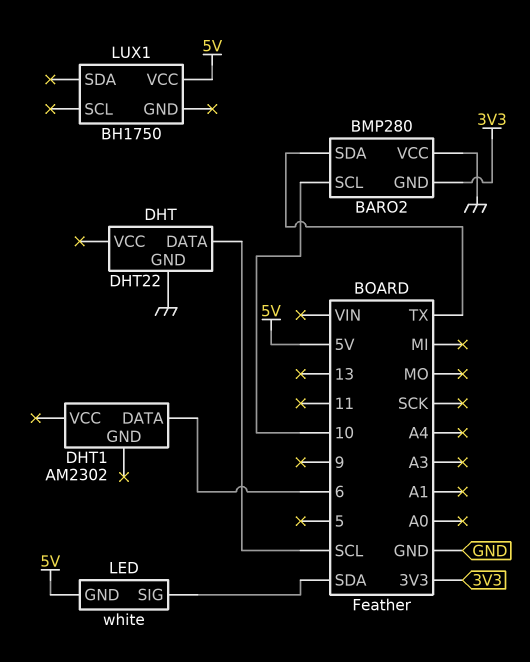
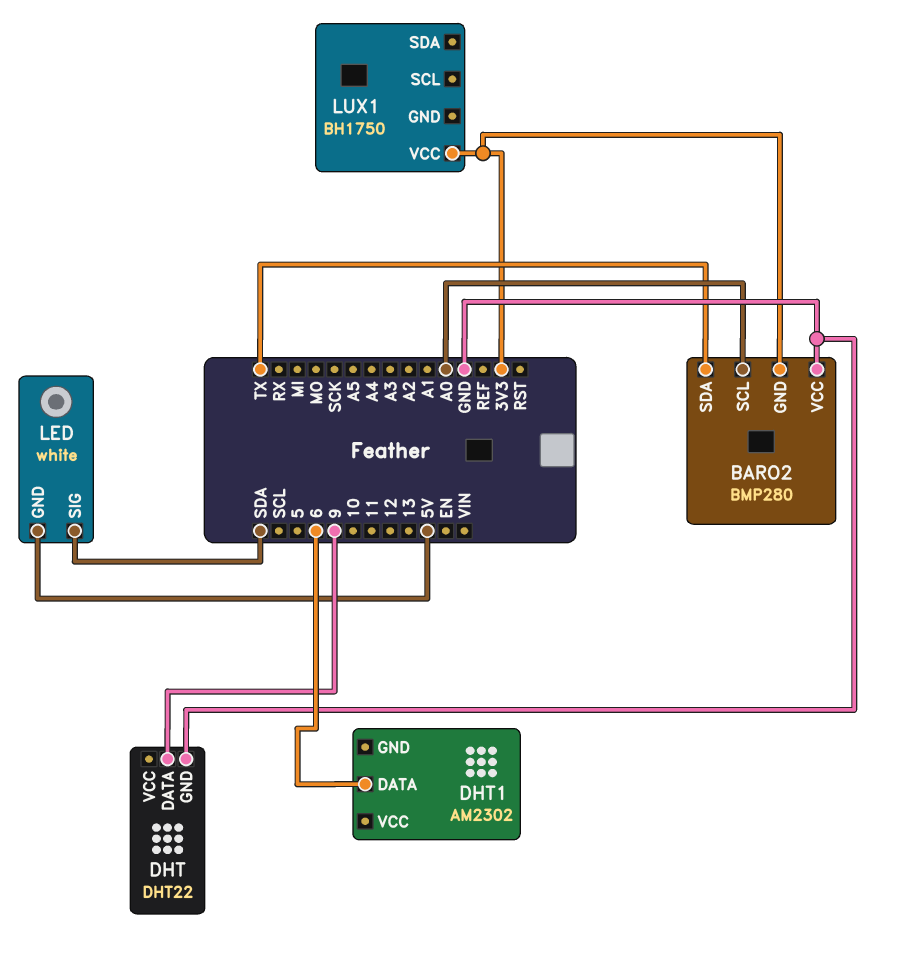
BARO2 pin SCL: 10 -> A0
DHT pin DATA: SCL -> 9
LUX1 pin VCC: 5V -> 3V3

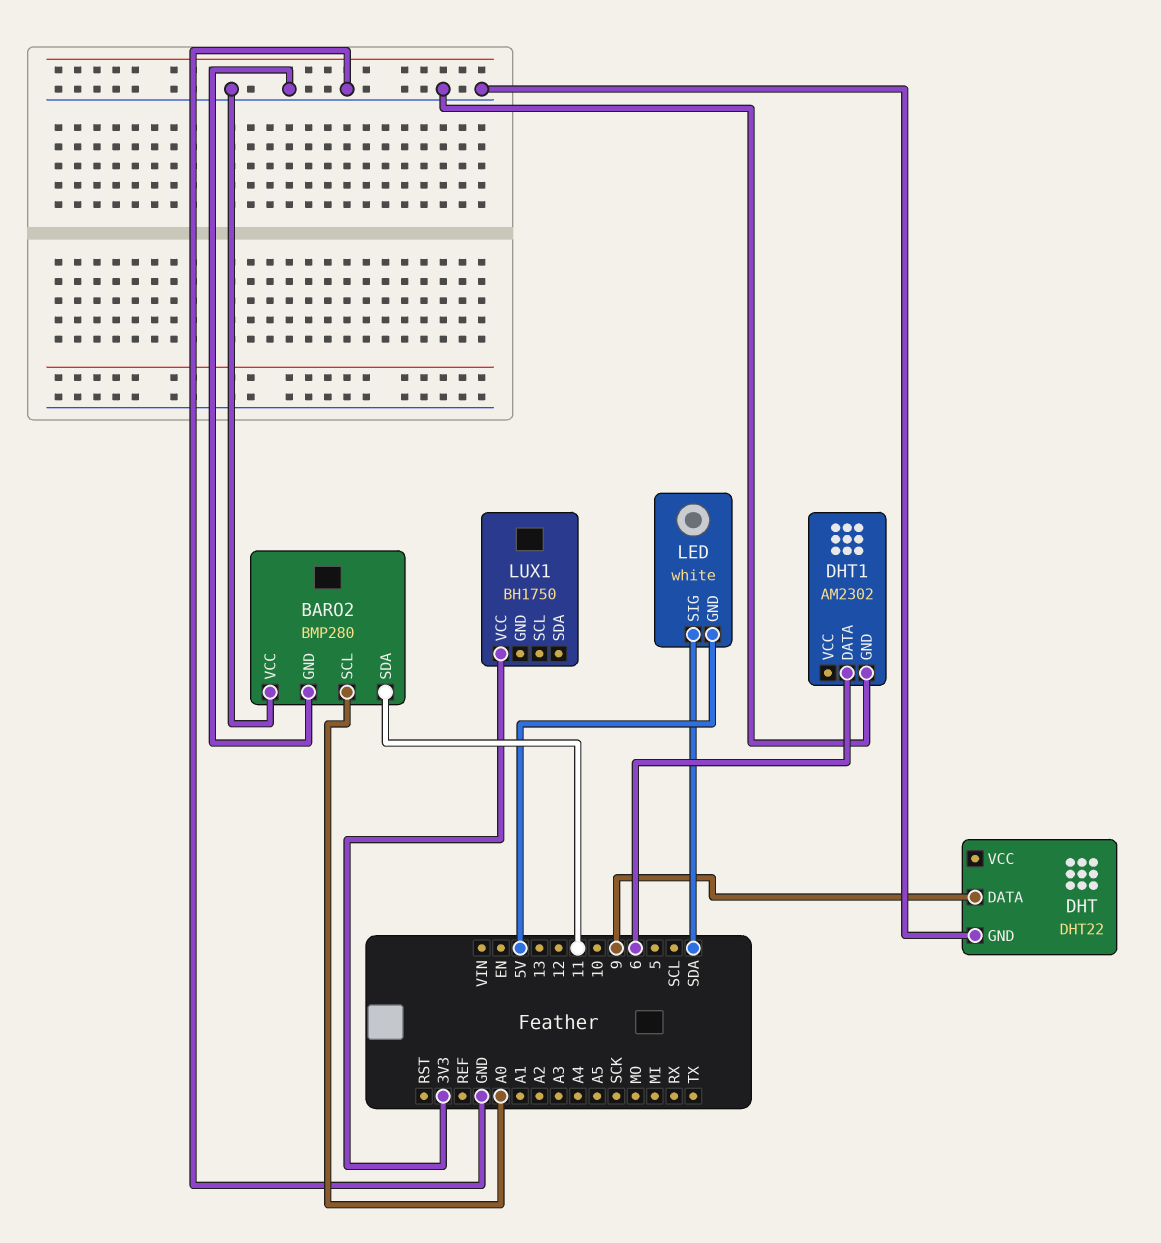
BARO2 pin GND: 3V3 -> GND
BARO2 pin SDA: TX -> 11
DHT1 pin GND: none -> GND

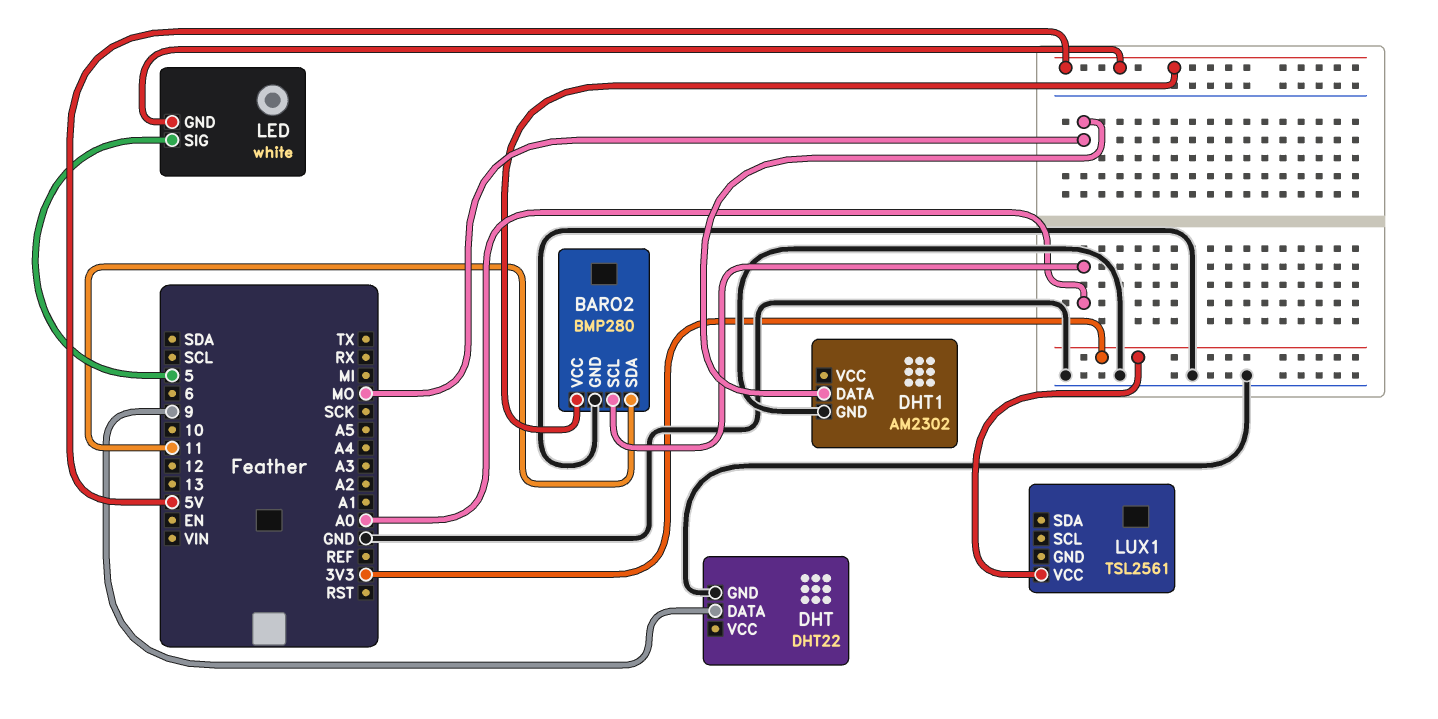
BARO2 pin VCC: GND -> 5V
DHT1 pin DATA: 6 -> MO
LED pin SIG: SDA -> 5
LUX1: BH1750 -> TSL2561

